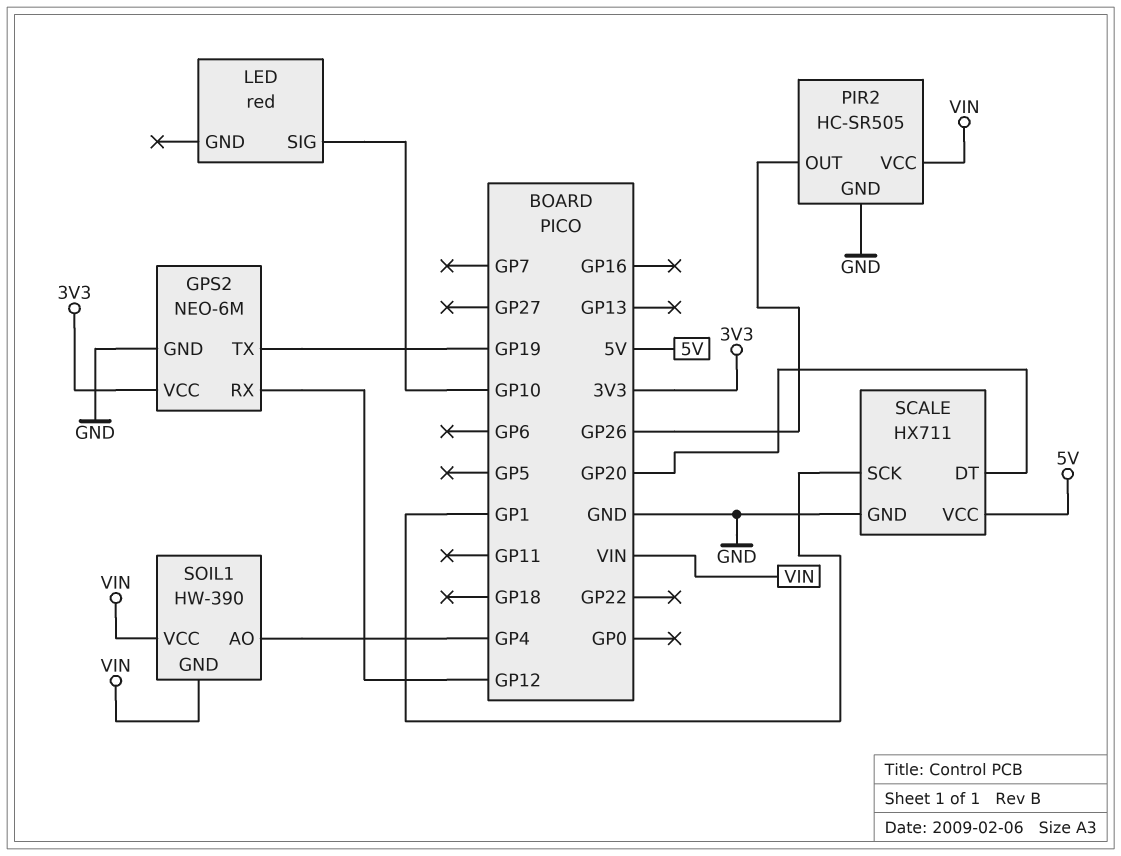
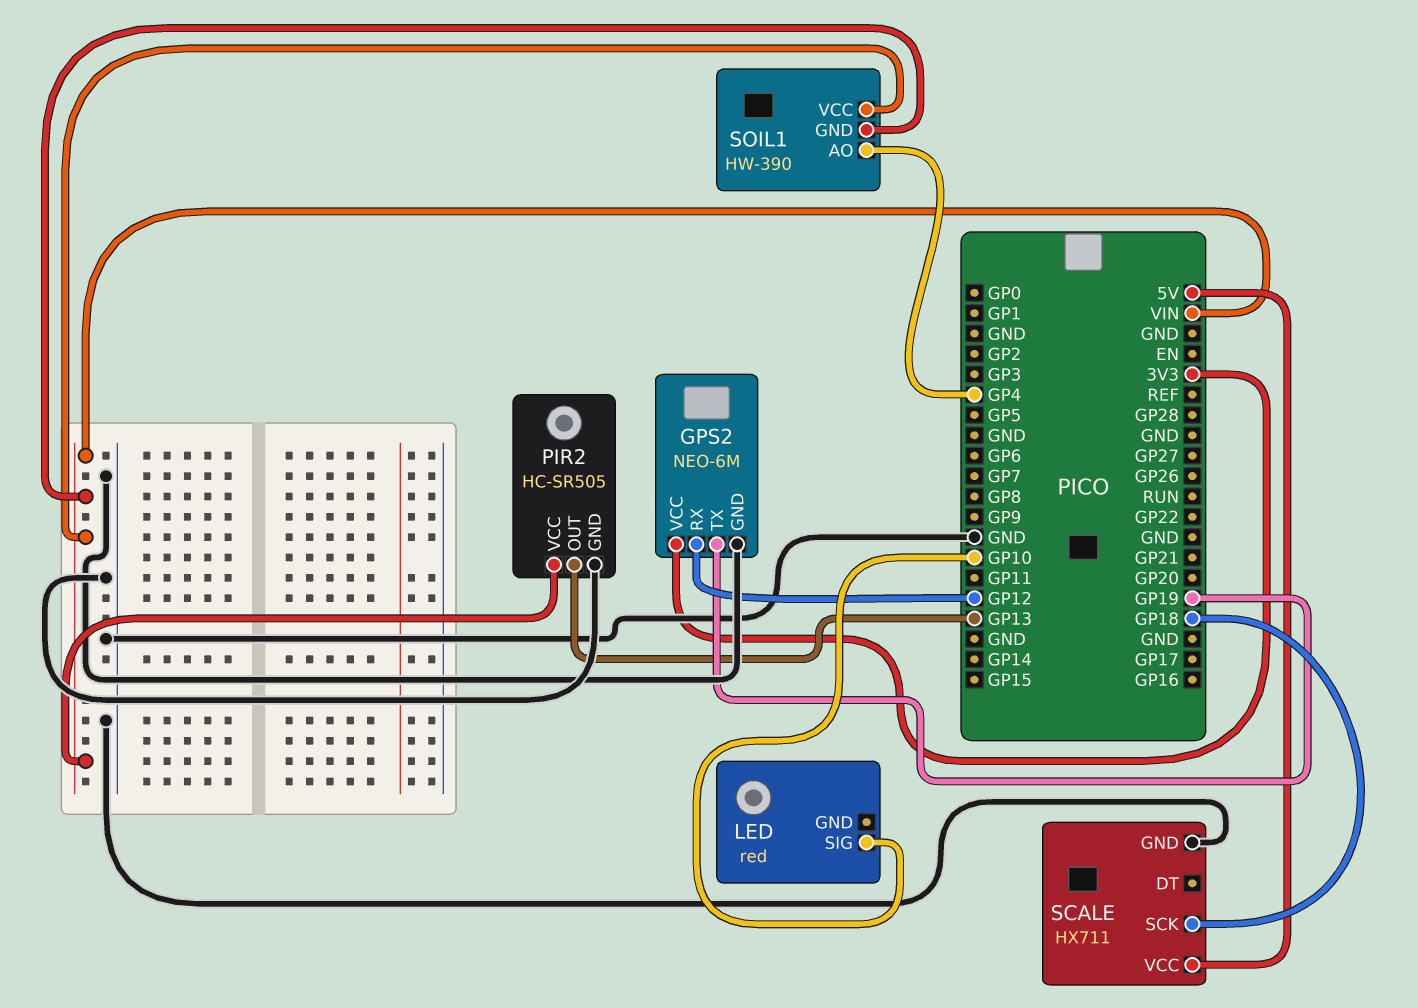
PIR2 pin OUT: GP26 -> GP13
SCALE pin DT: GP20 -> none
SCALE pin SCK: GP1 -> GP18

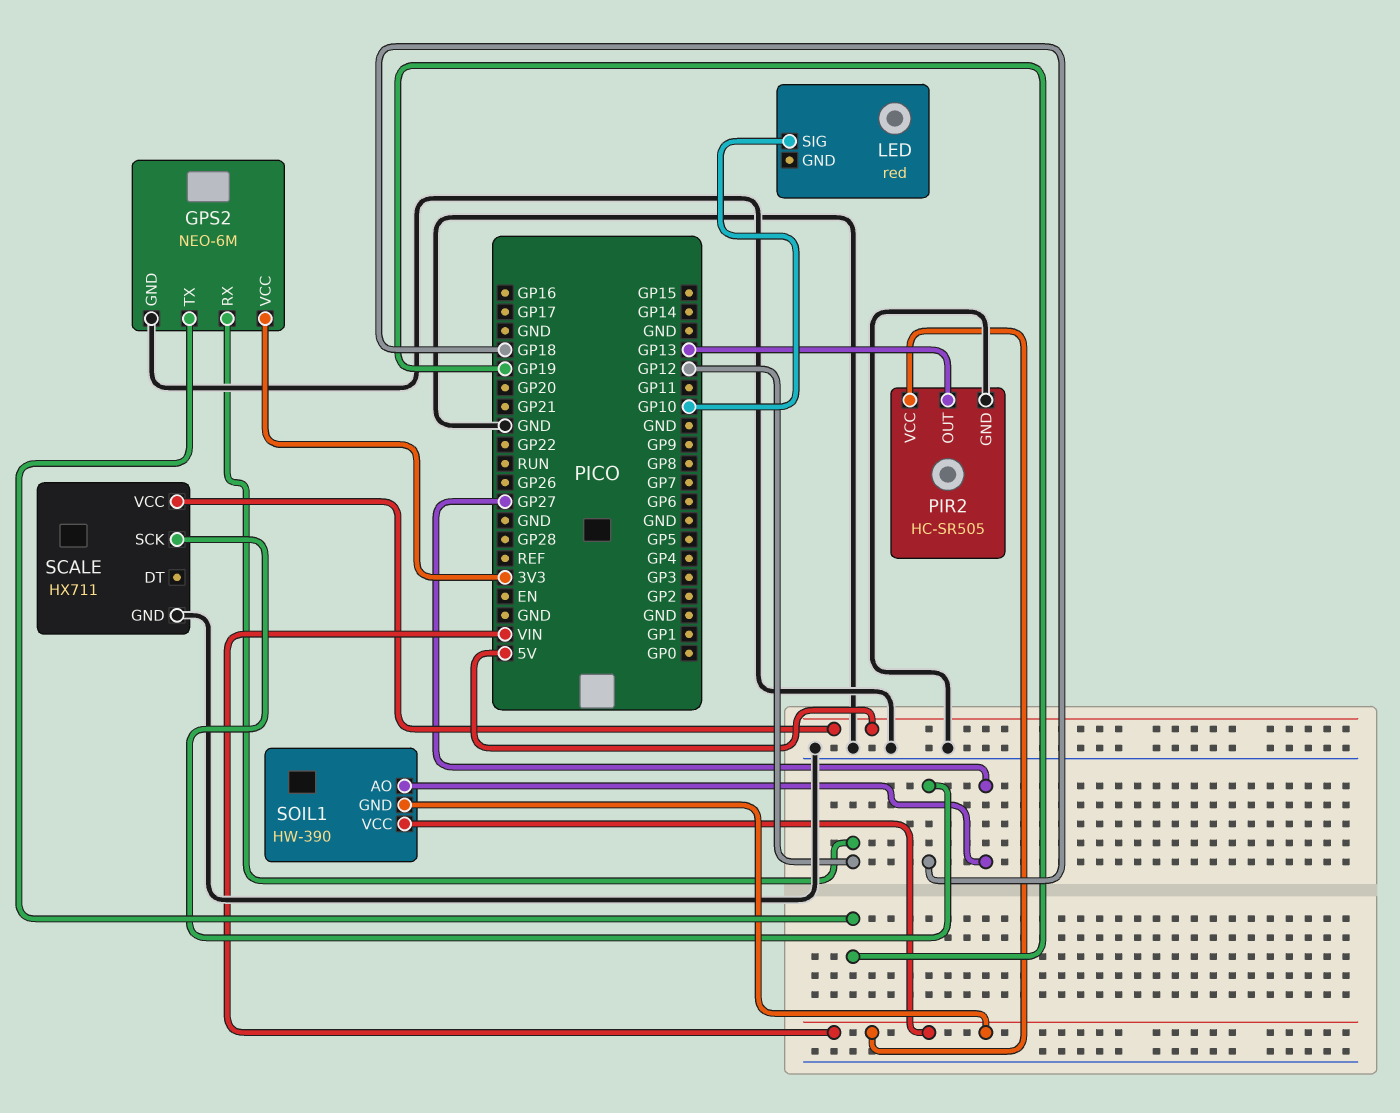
SOIL1 pin AO: GP4 -> GP27

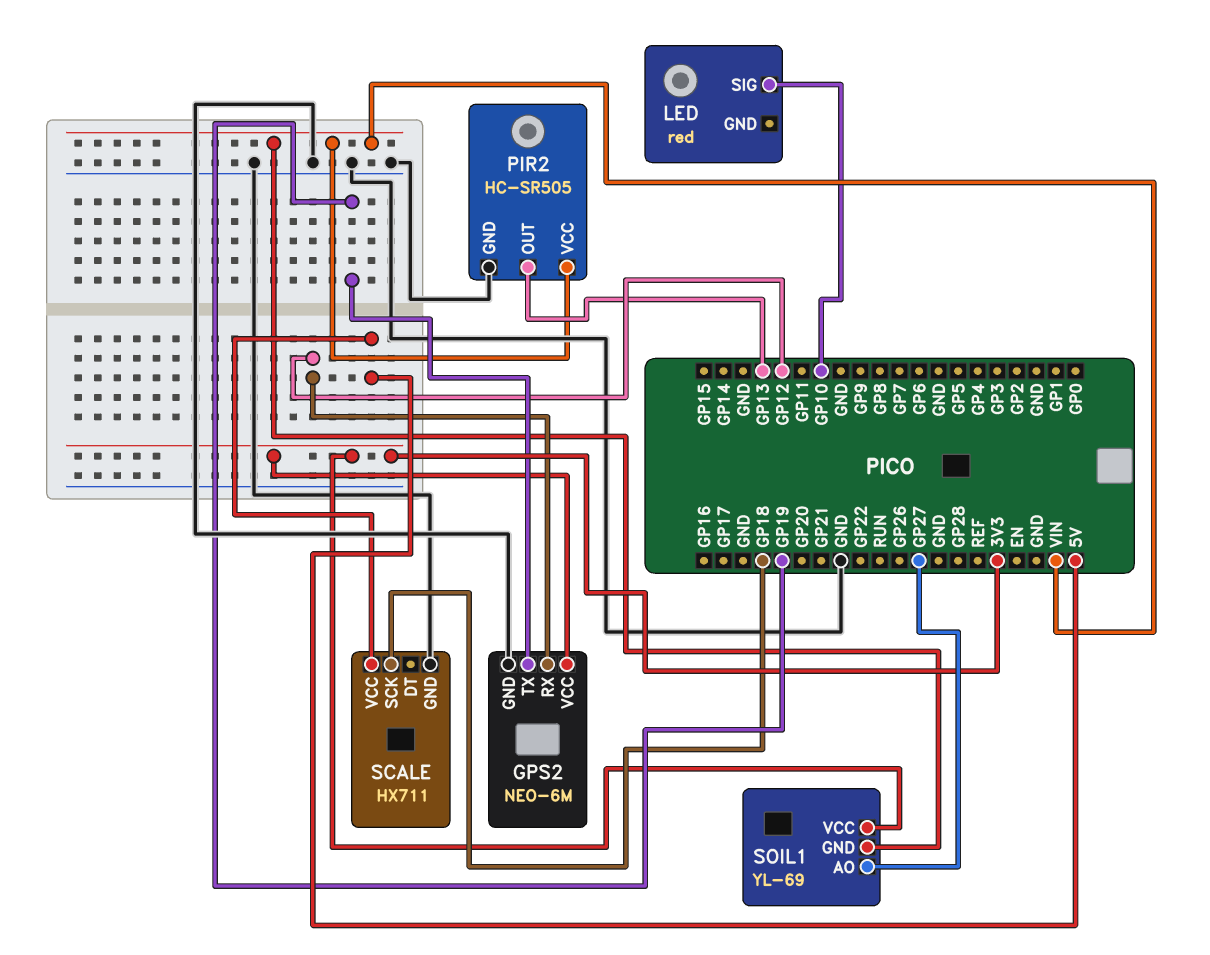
SOIL1: HW-390 -> YL-69
SOIL1 pin VCC: VIN -> 3V3

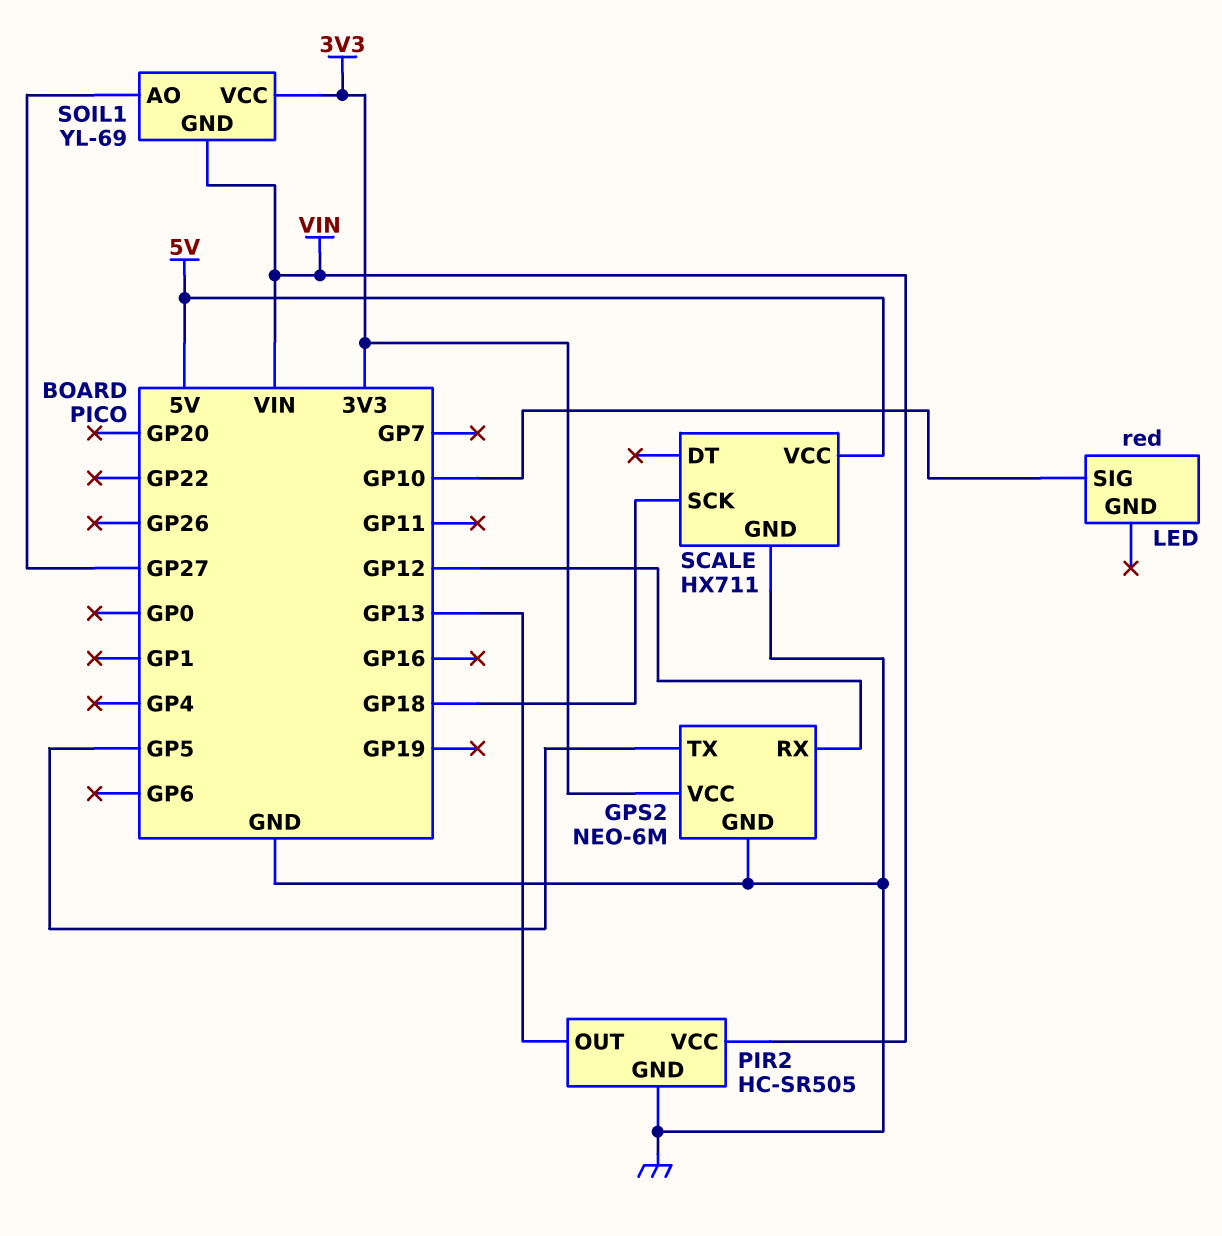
GPS2 pin TX: GP19 -> GP5

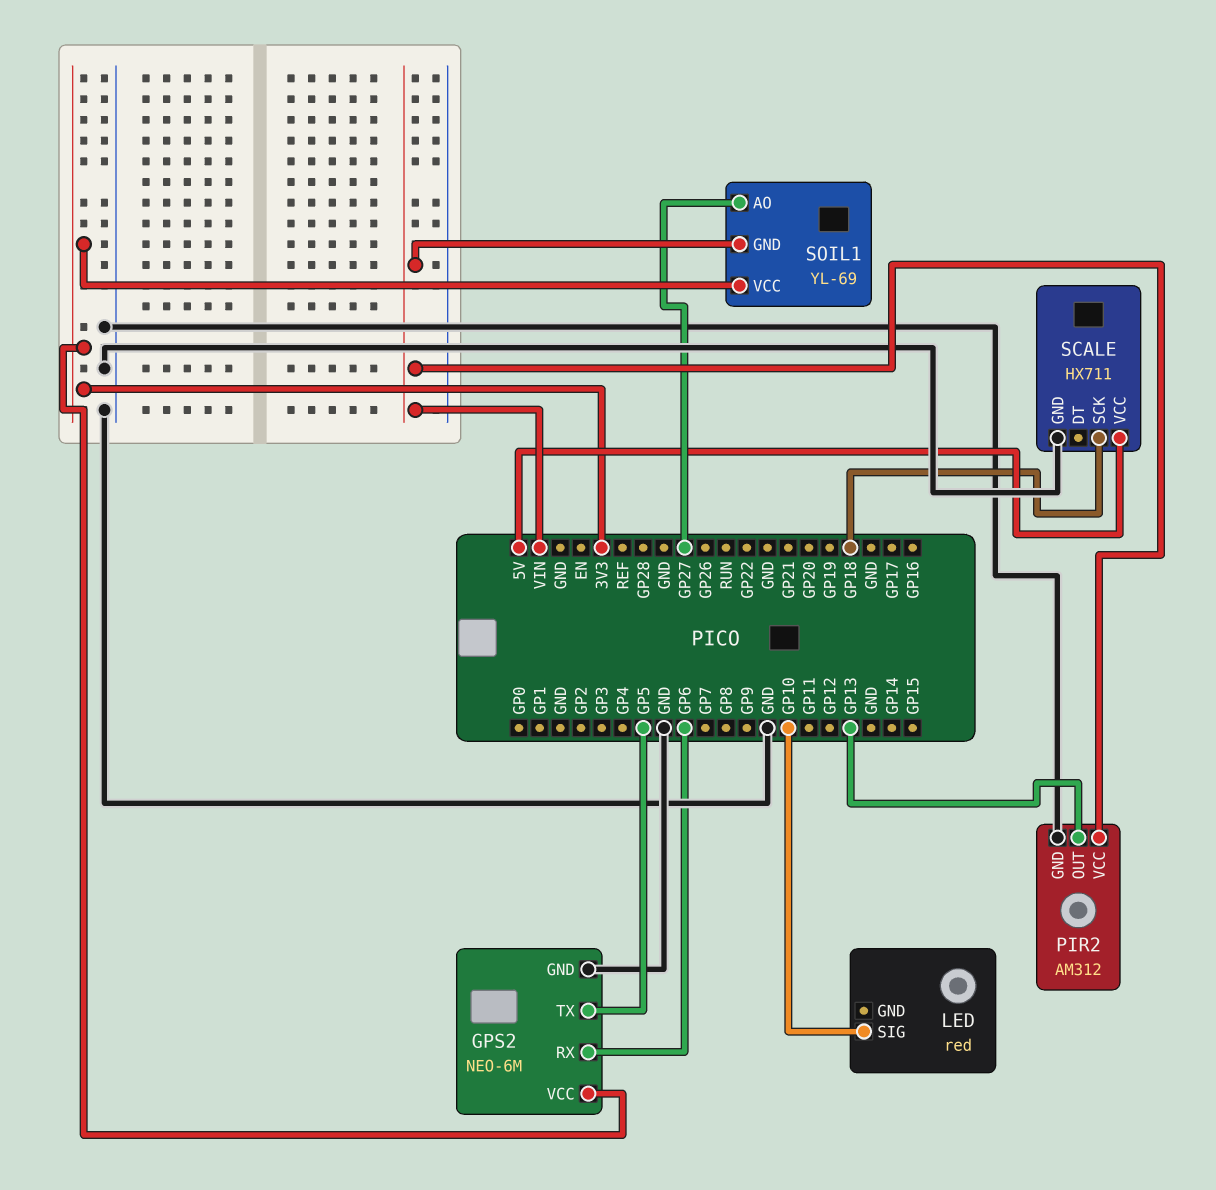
GPS2 pin RX: GP12 -> GP6
PIR2: HC-SR505 -> AM312

